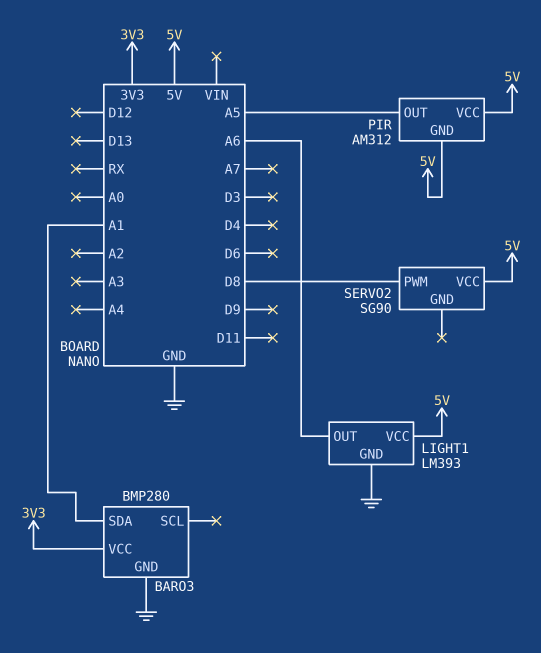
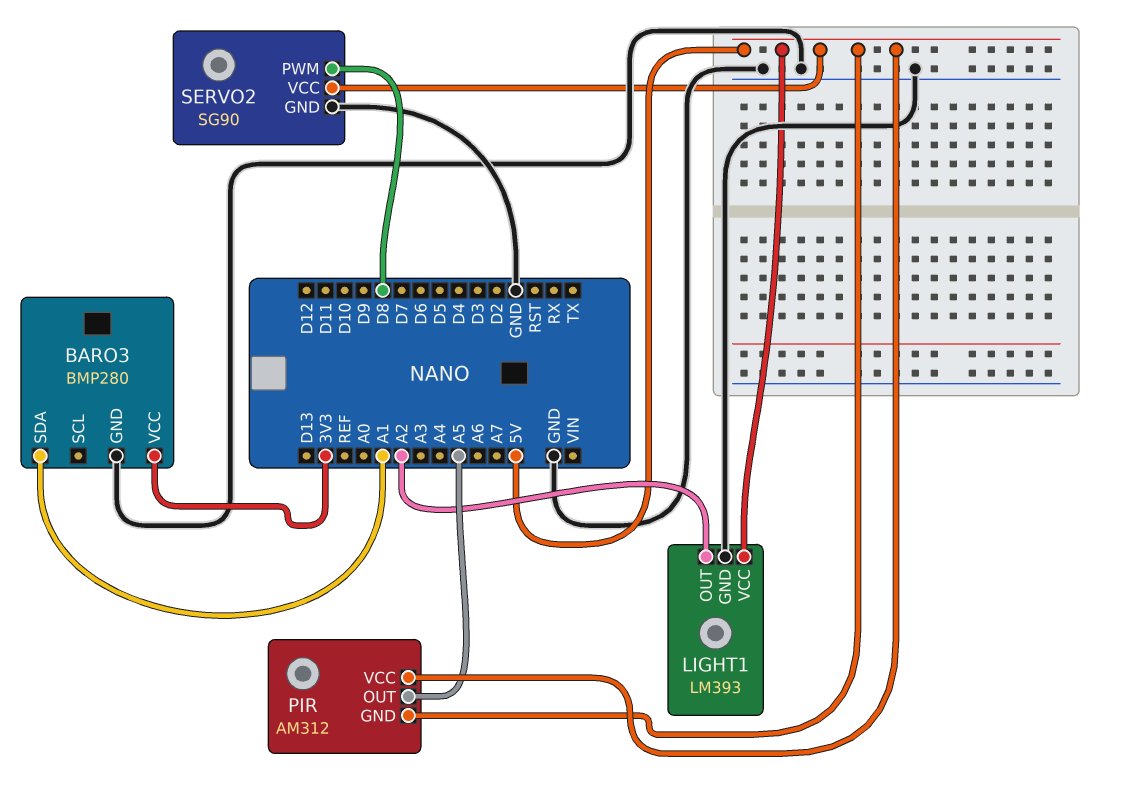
LIGHT1 pin OUT: A6 -> A2
SERVO2 pin GND: none -> GND

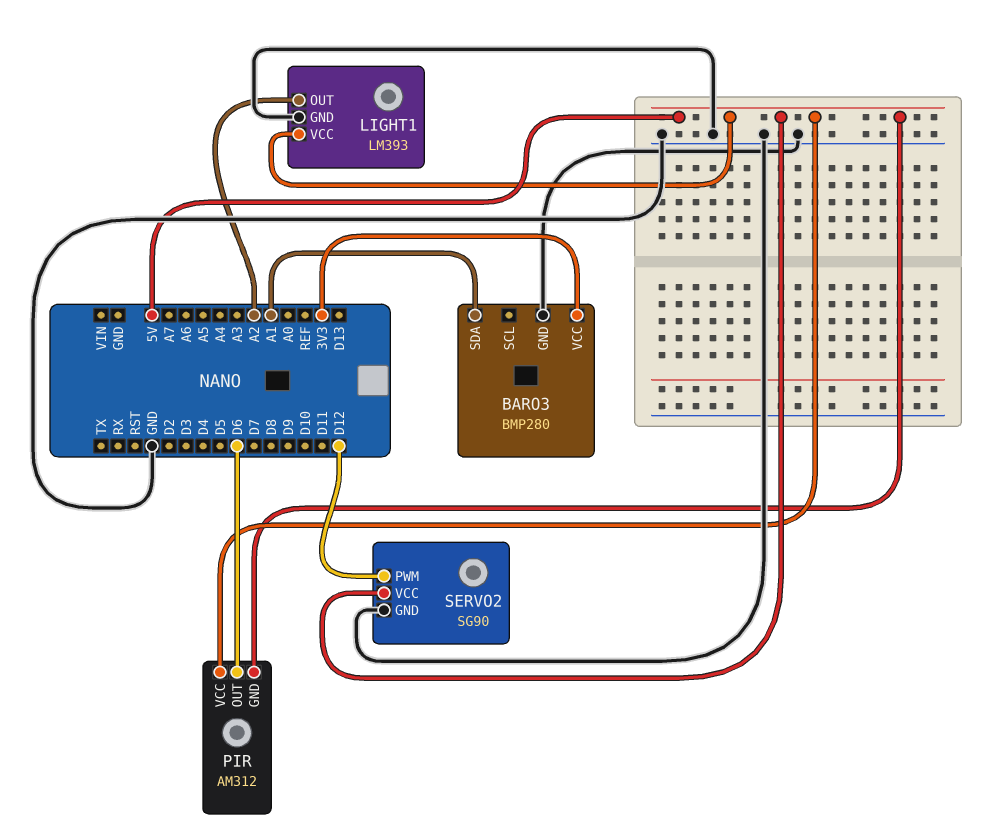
PIR pin OUT: A5 -> D6
SERVO2 pin PWM: D8 -> D12

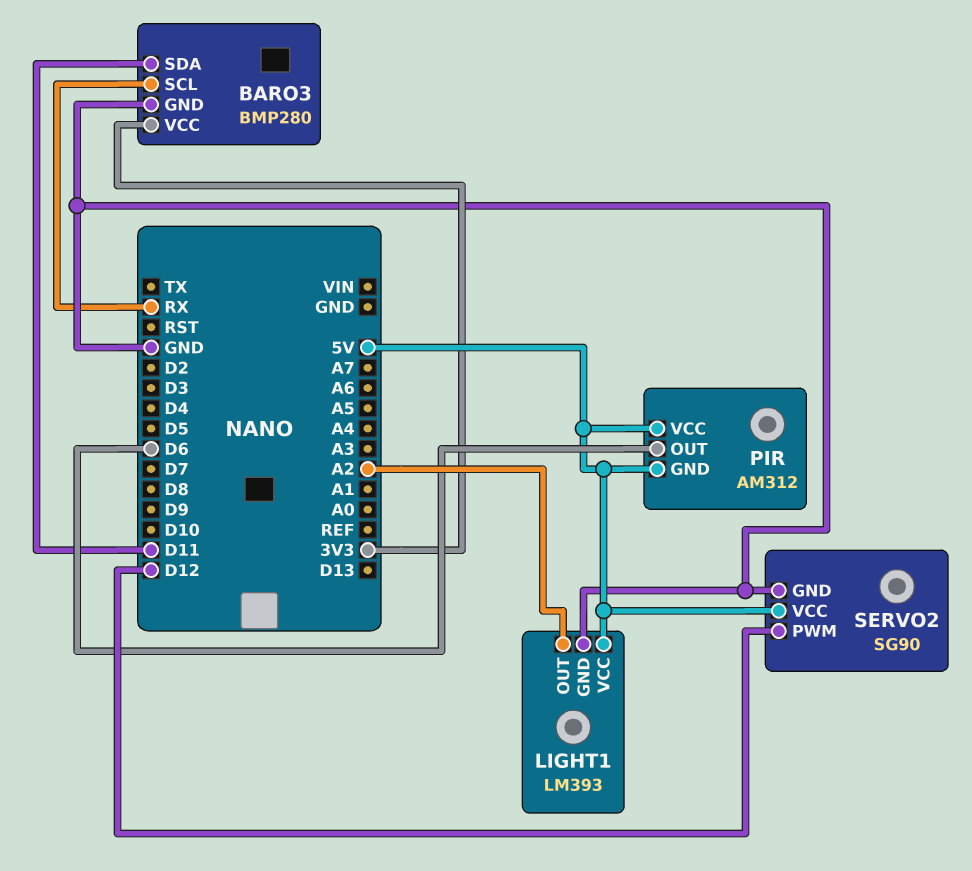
BARO3 pin SCL: none -> RX
BARO3 pin SDA: A1 -> D11

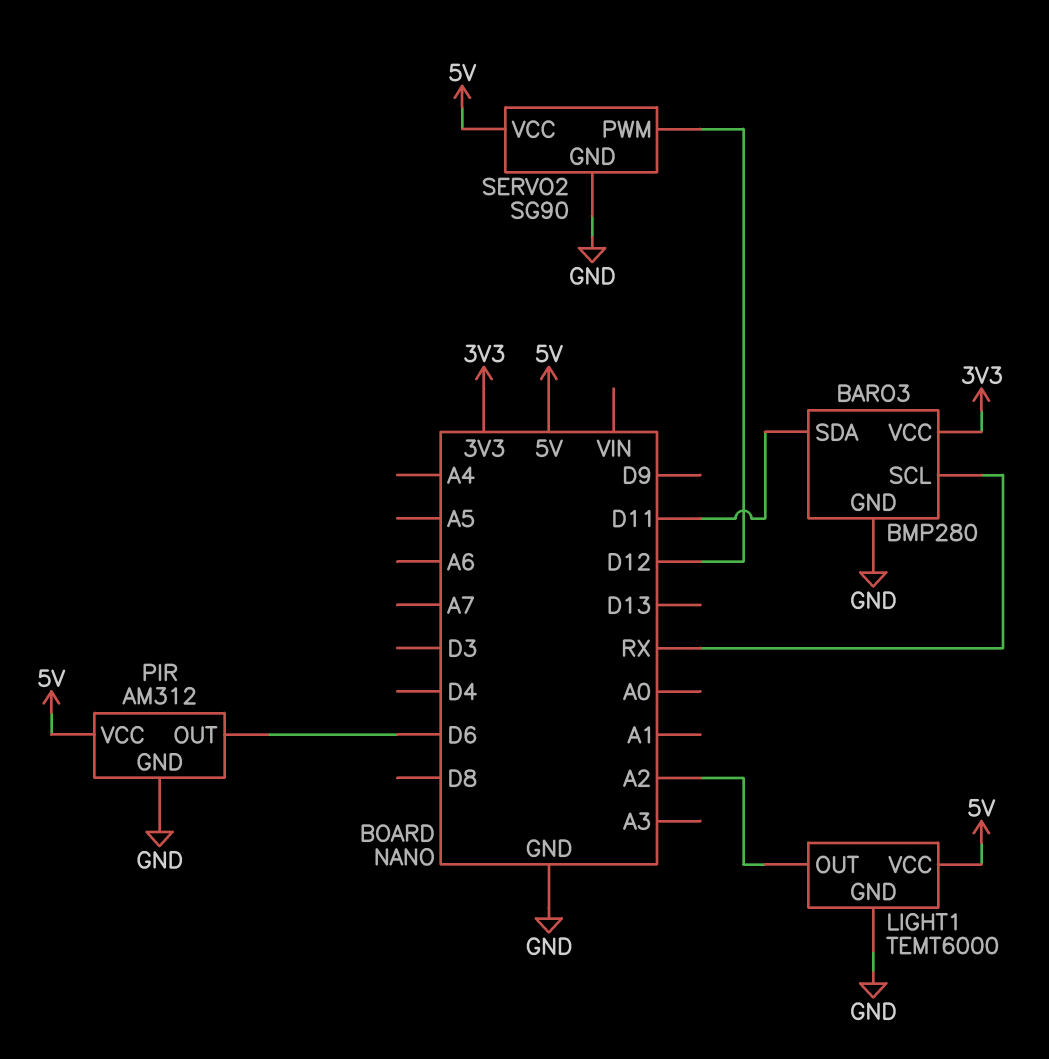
LIGHT1: LM393 -> TEMT6000
PIR pin GND: 5V -> GND

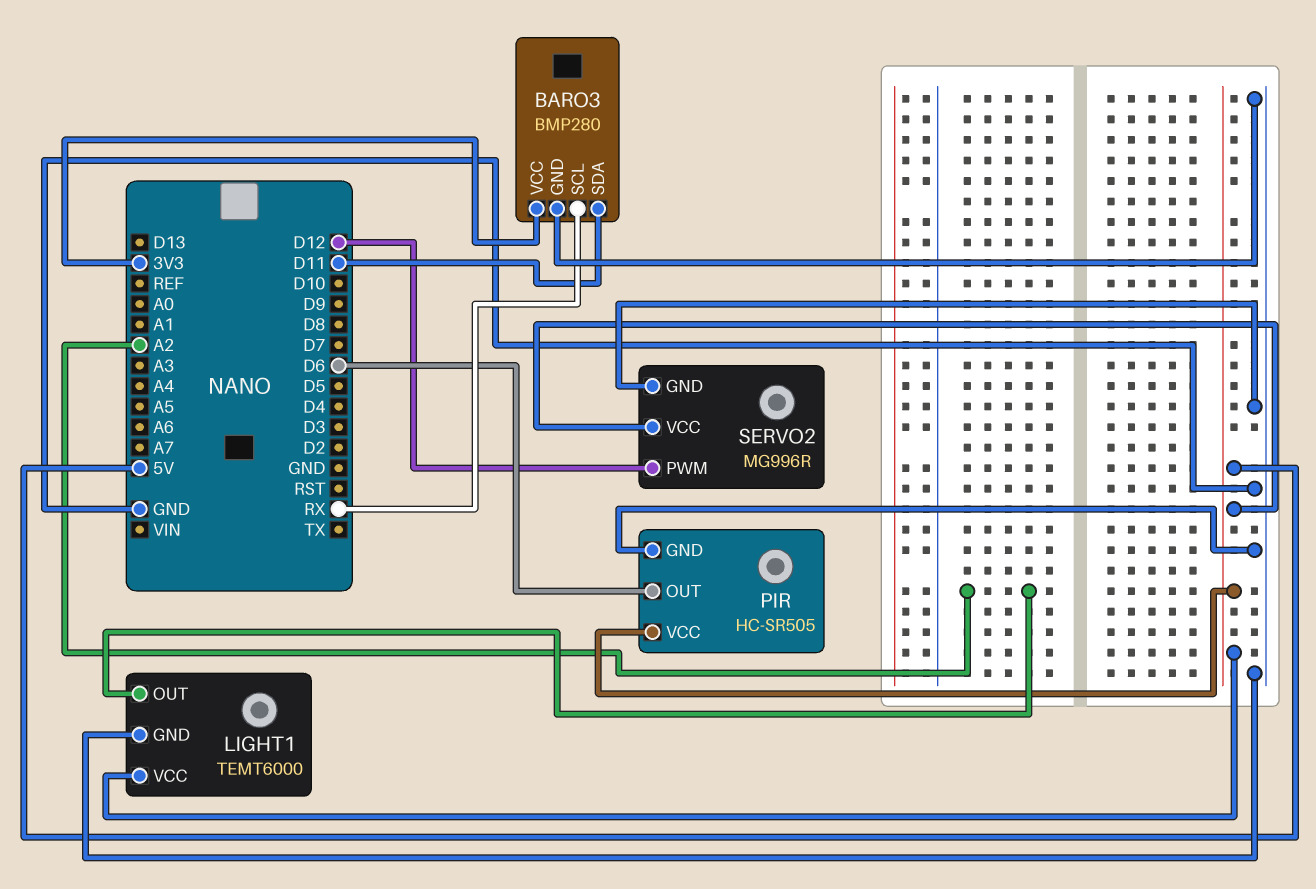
PIR: AM312 -> HC-SR505
SERVO2: SG90 -> MG996R

